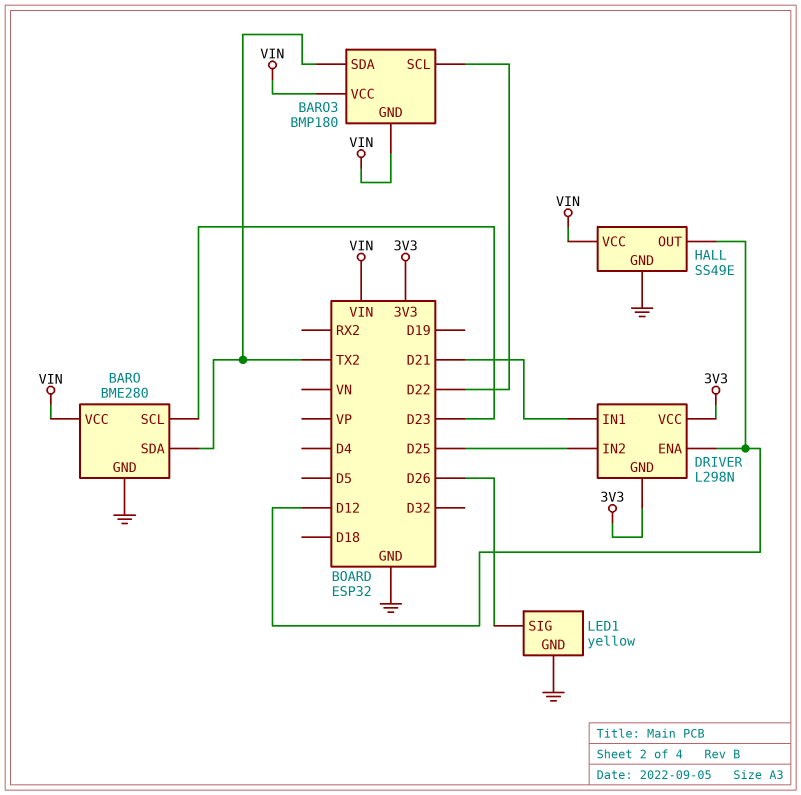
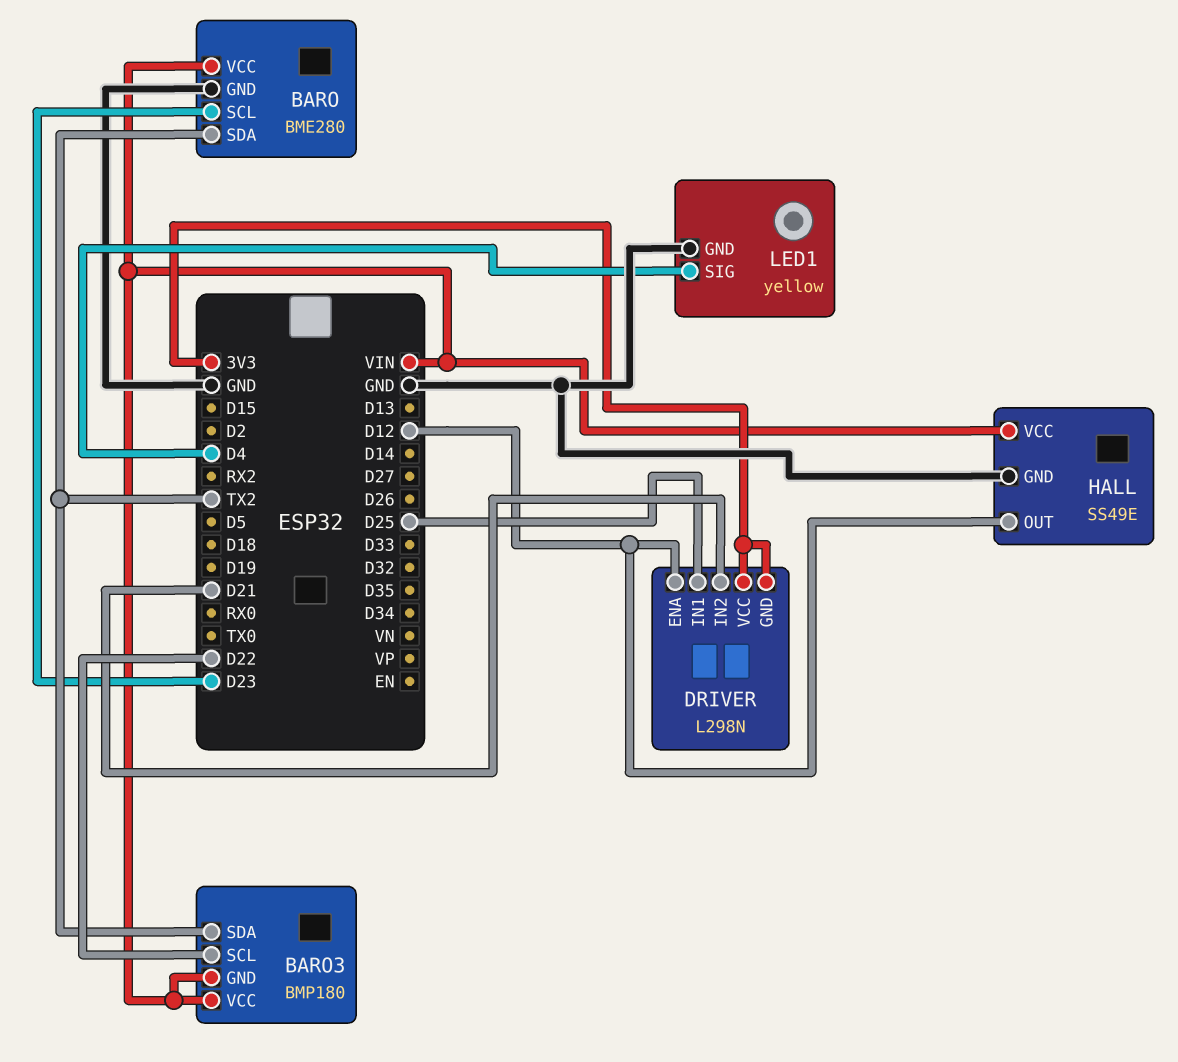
DRIVER pin IN1: D21 -> D25
DRIVER pin IN2: D25 -> D21
LED1 pin SIG: D26 -> D4

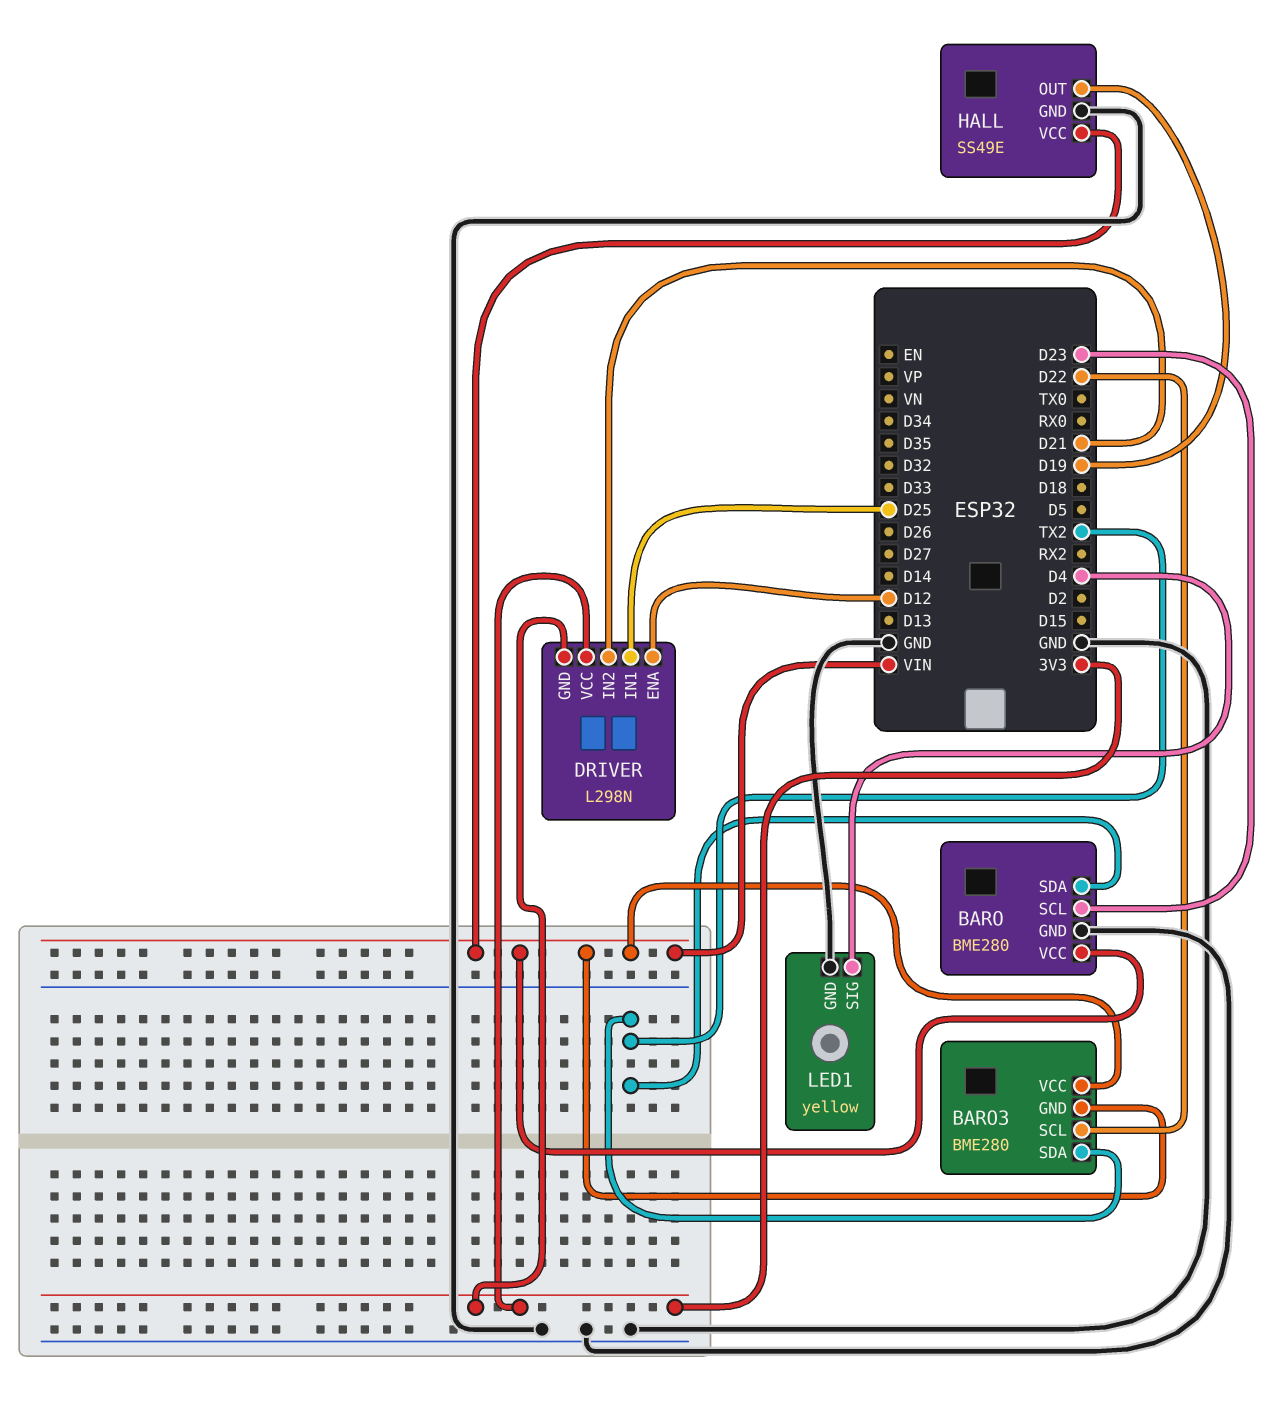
BARO3: BMP180 -> BME280
HALL pin OUT: D12 -> D19

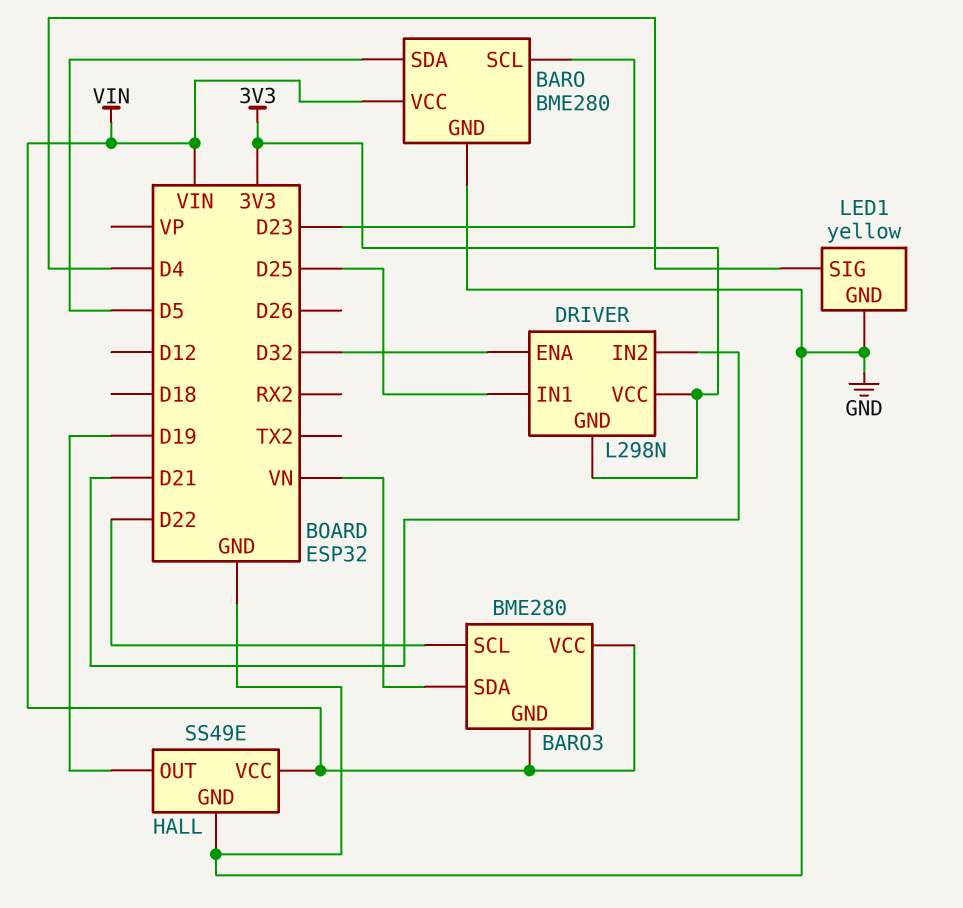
BARO pin SDA: TX2 -> D5
BARO3 pin SDA: TX2 -> VN
DRIVER pin ENA: D12 -> D32

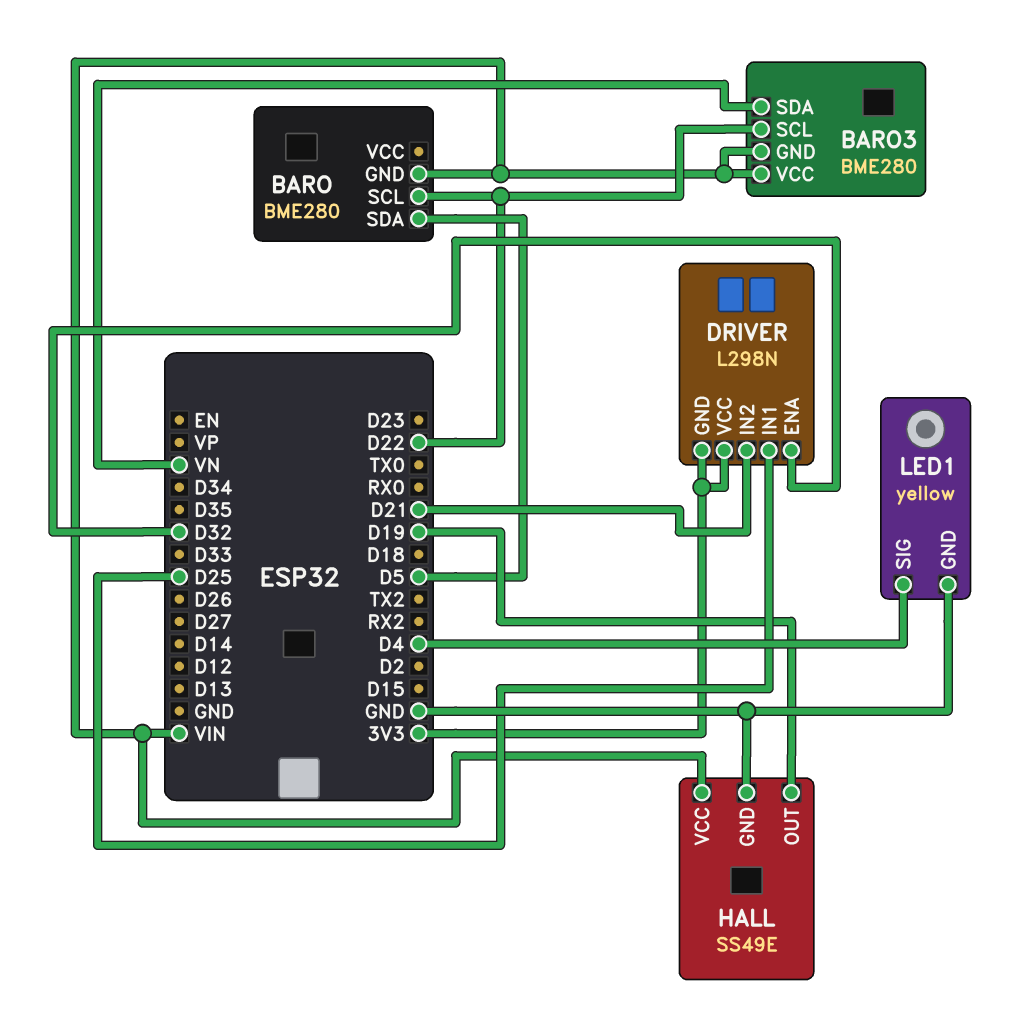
BARO pin GND: GND -> VIN
BARO pin SCL: D23 -> D22
BARO pin VCC: VIN -> none

